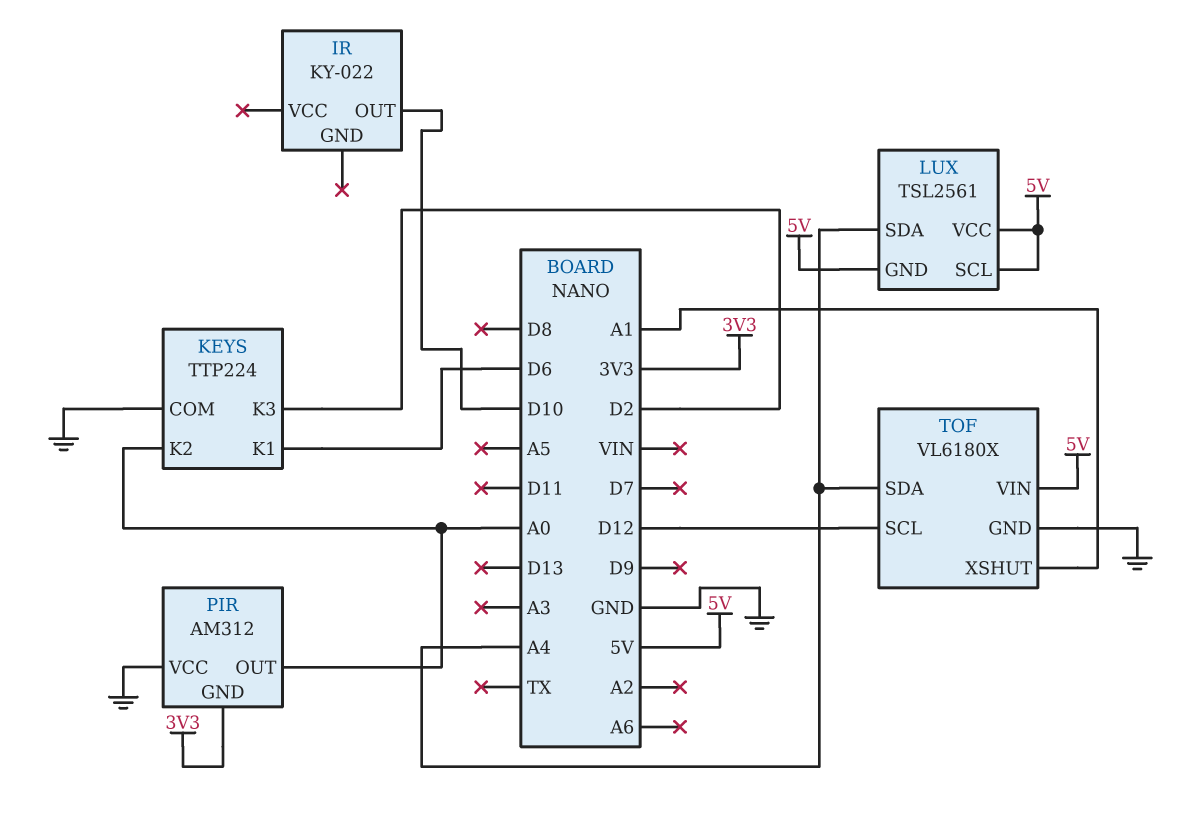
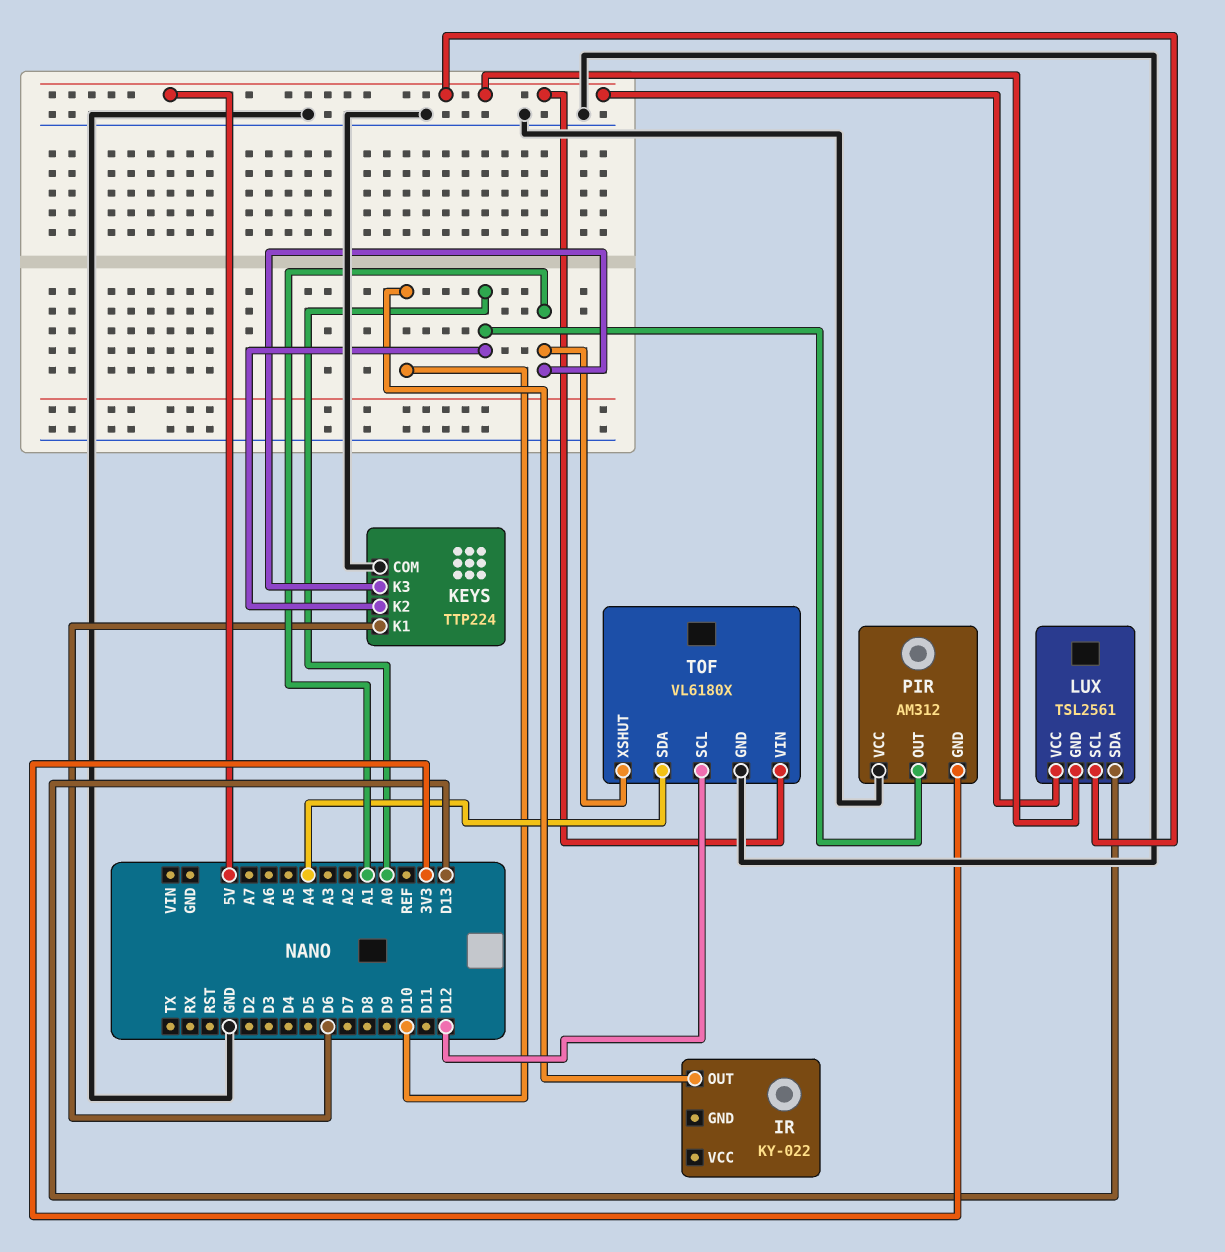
KEYS pin K3: D2 -> A1
LUX pin SDA: A4 -> D13

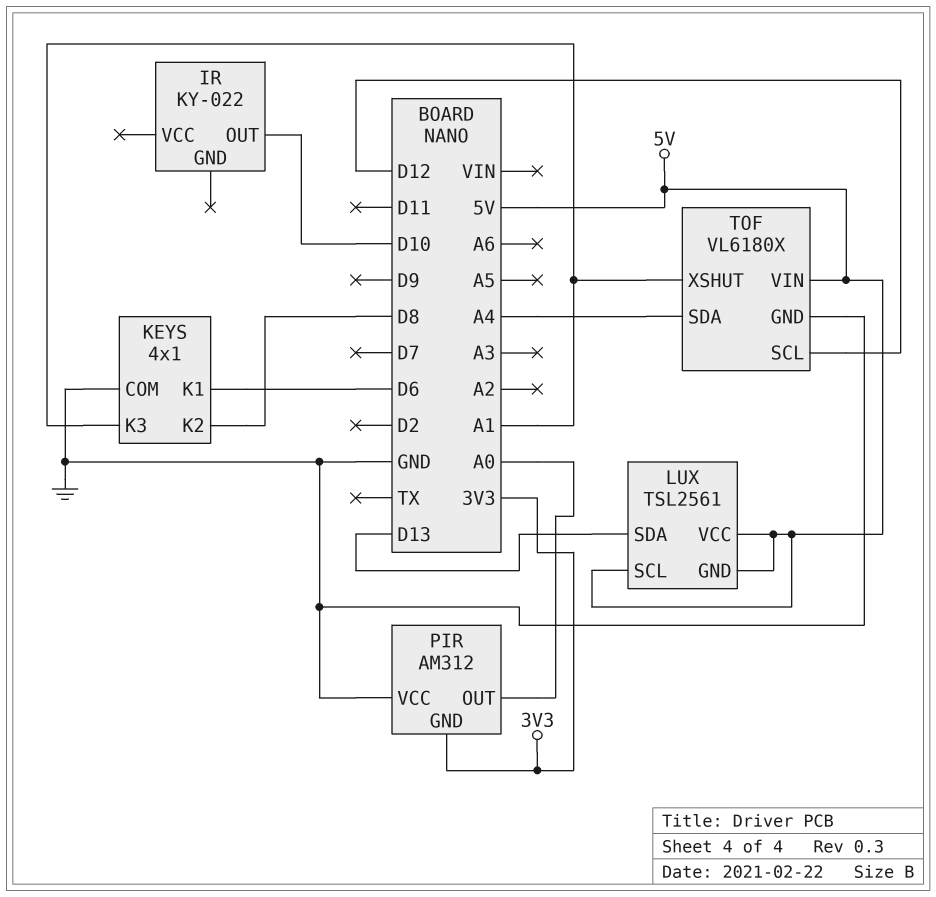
KEYS: TTP224 -> 4x1
KEYS pin K2: A0 -> D8

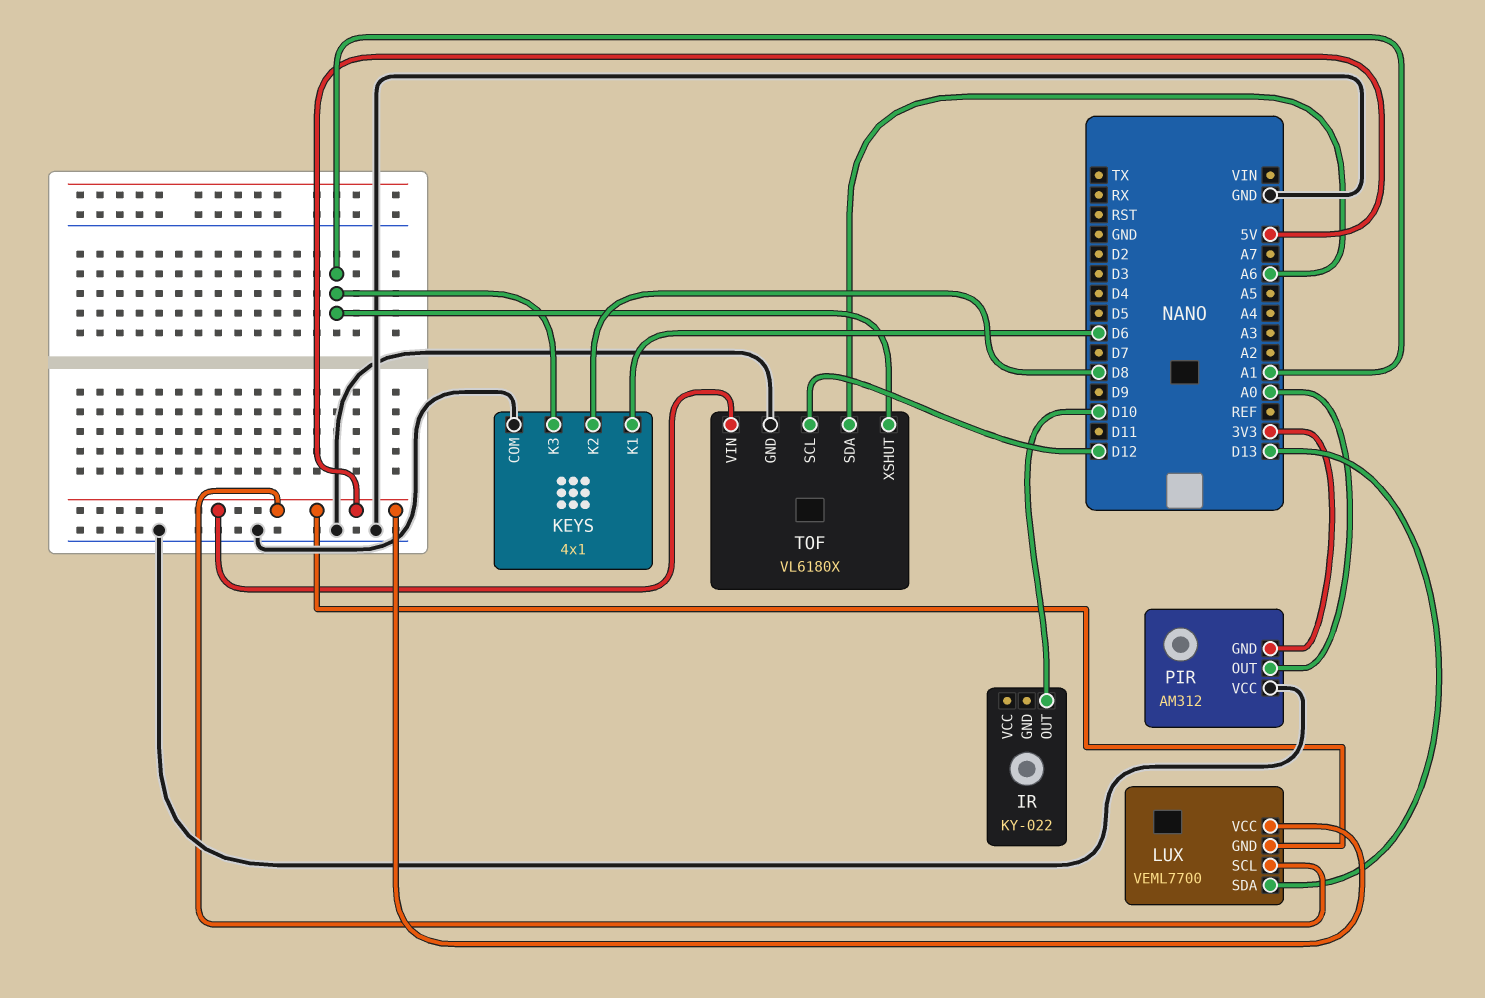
LUX: TSL2561 -> VEML7700
TOF pin SDA: A4 -> A6

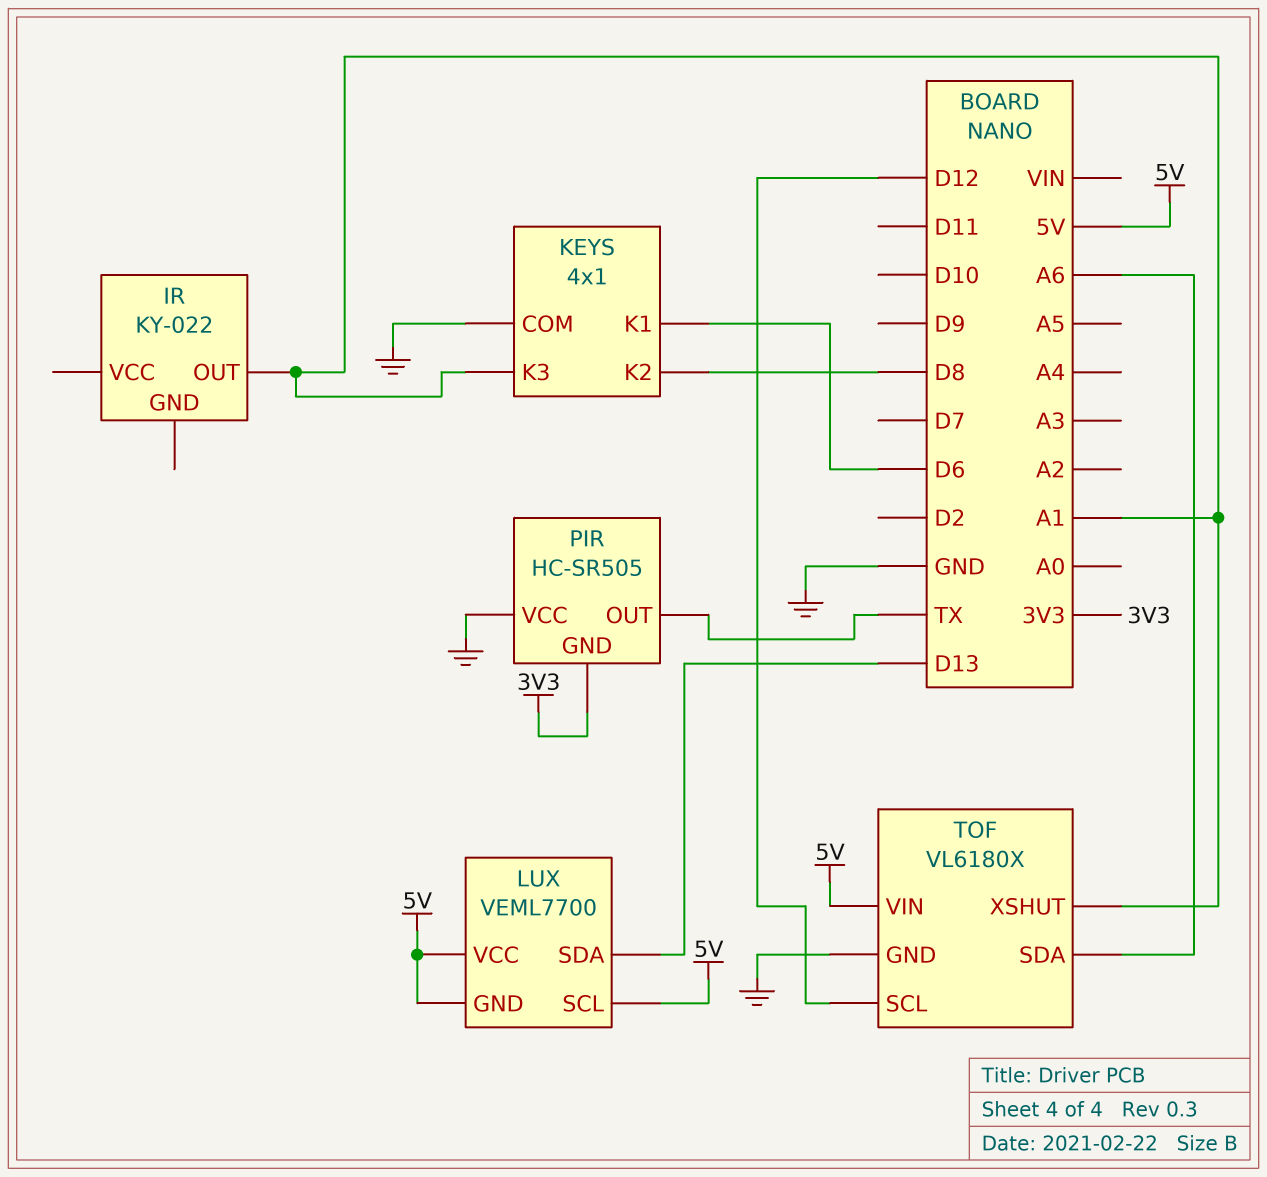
IR pin OUT: D10 -> A1
PIR: AM312 -> HC-SR505
PIR pin OUT: A0 -> TX

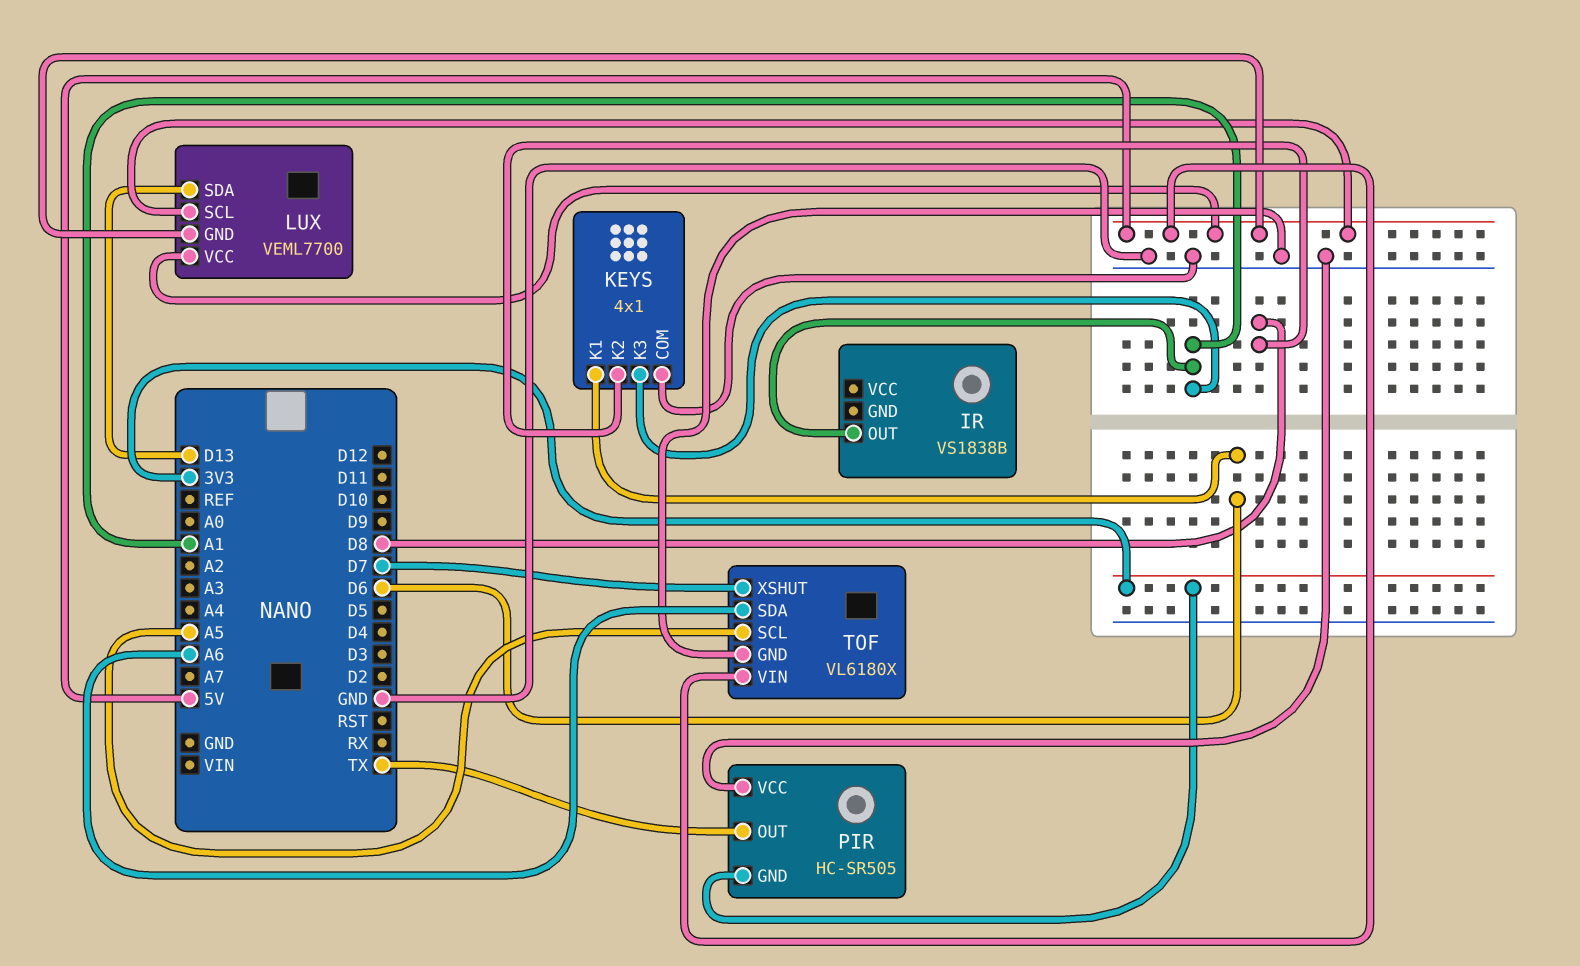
IR: KY-022 -> VS1838B
TOF pin SCL: D12 -> A5
TOF pin XSHUT: A1 -> D7

